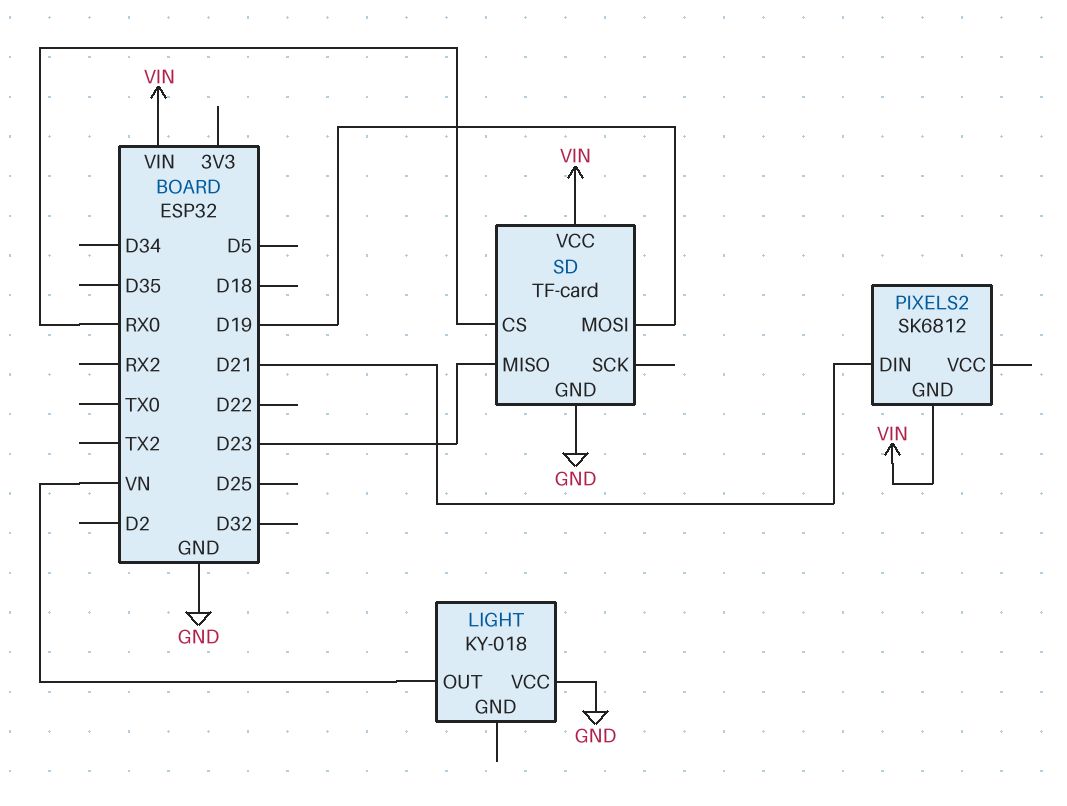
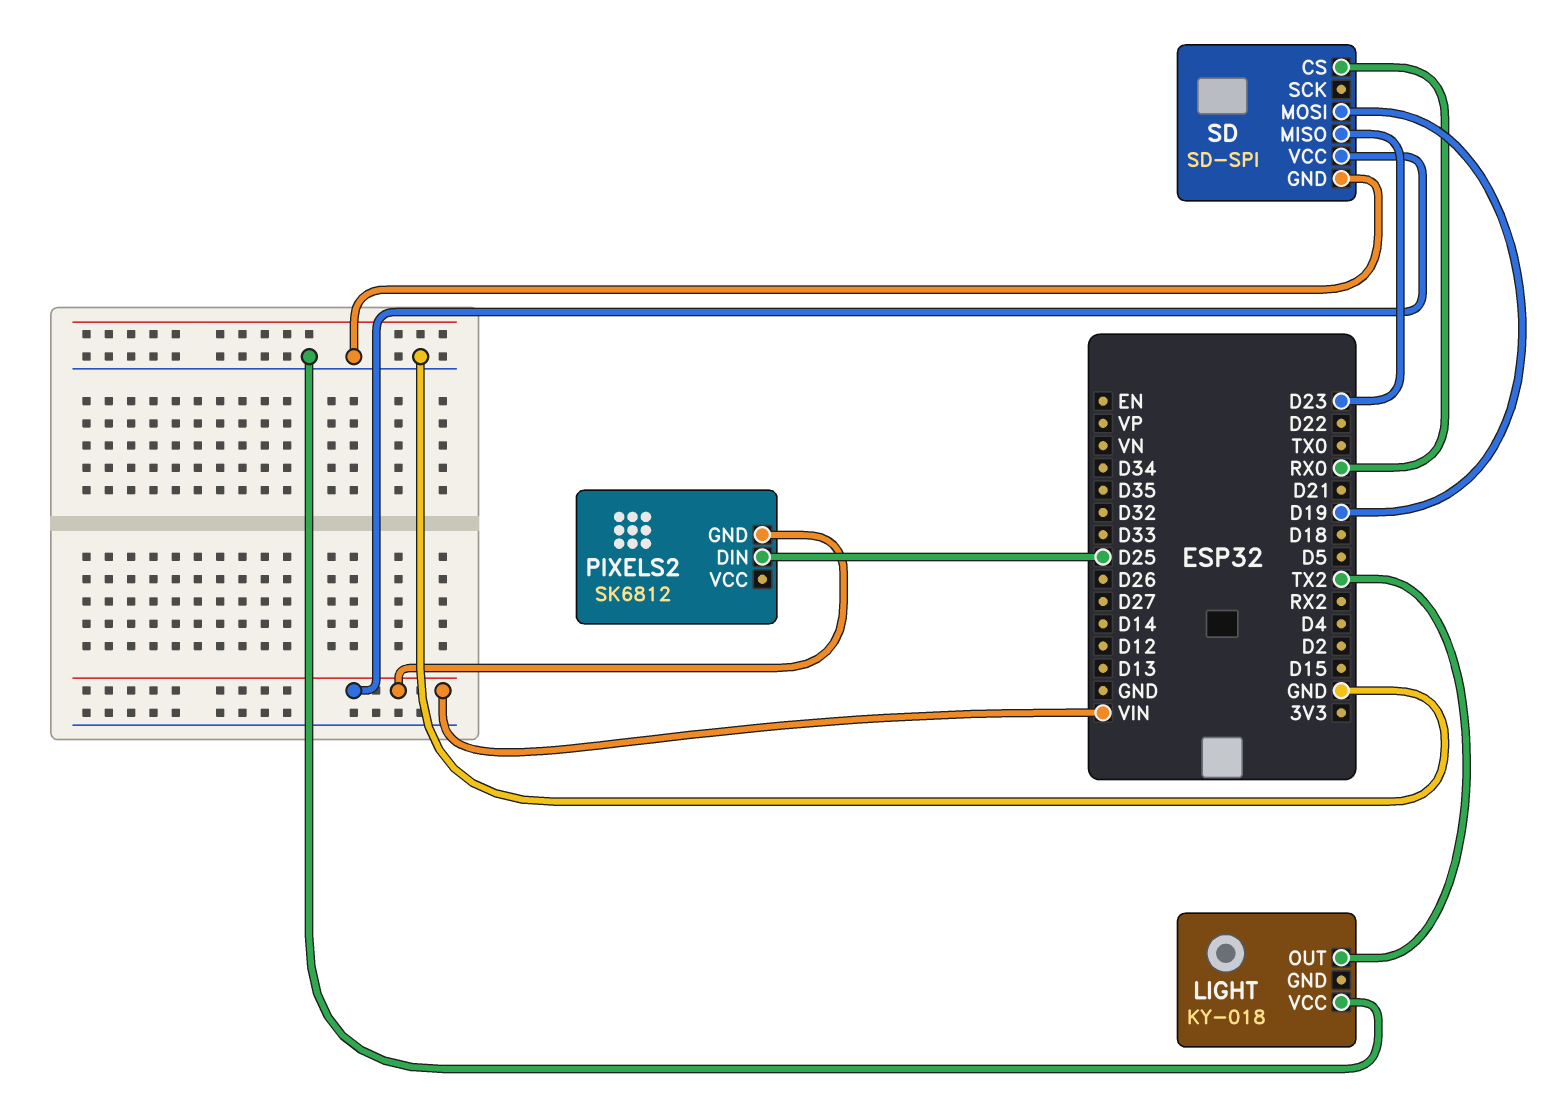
LIGHT pin OUT: VN -> TX2
PIXELS2 pin DIN: D21 -> D25
SD: TF-card -> SD-SPI

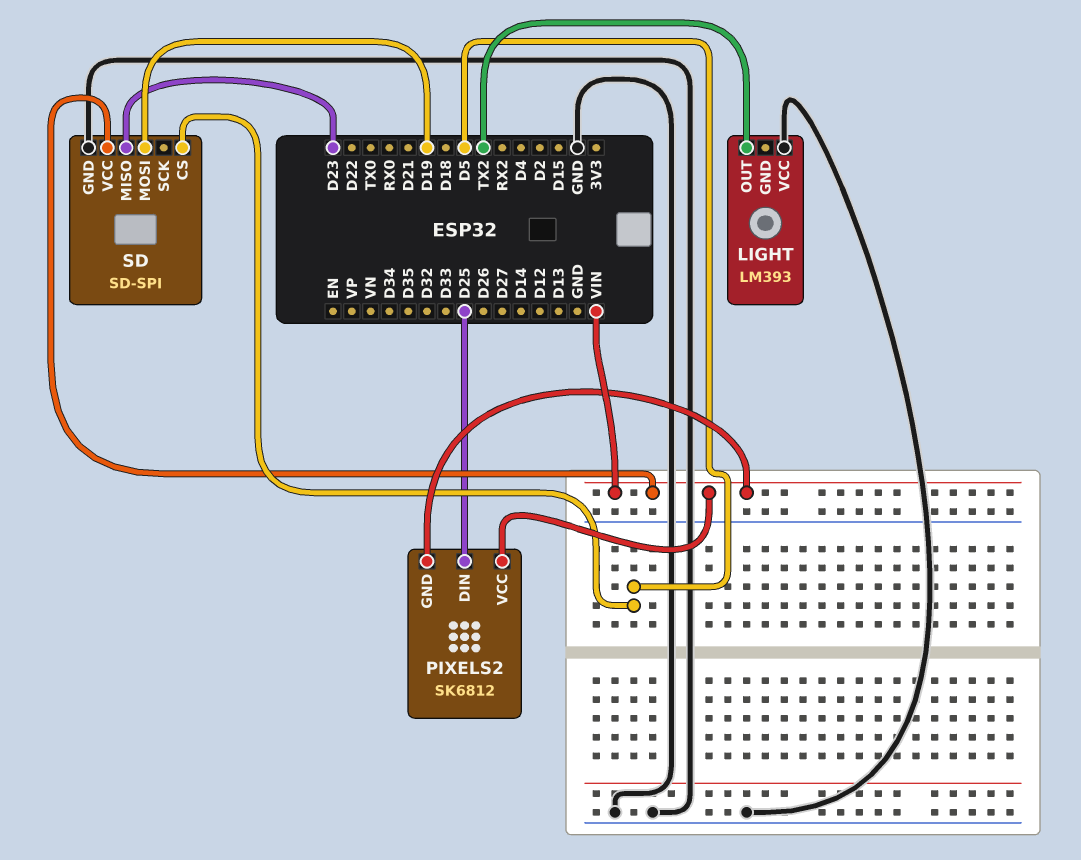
LIGHT: KY-018 -> LM393
PIXELS2 pin VCC: none -> VIN
SD pin CS: RX0 -> D5

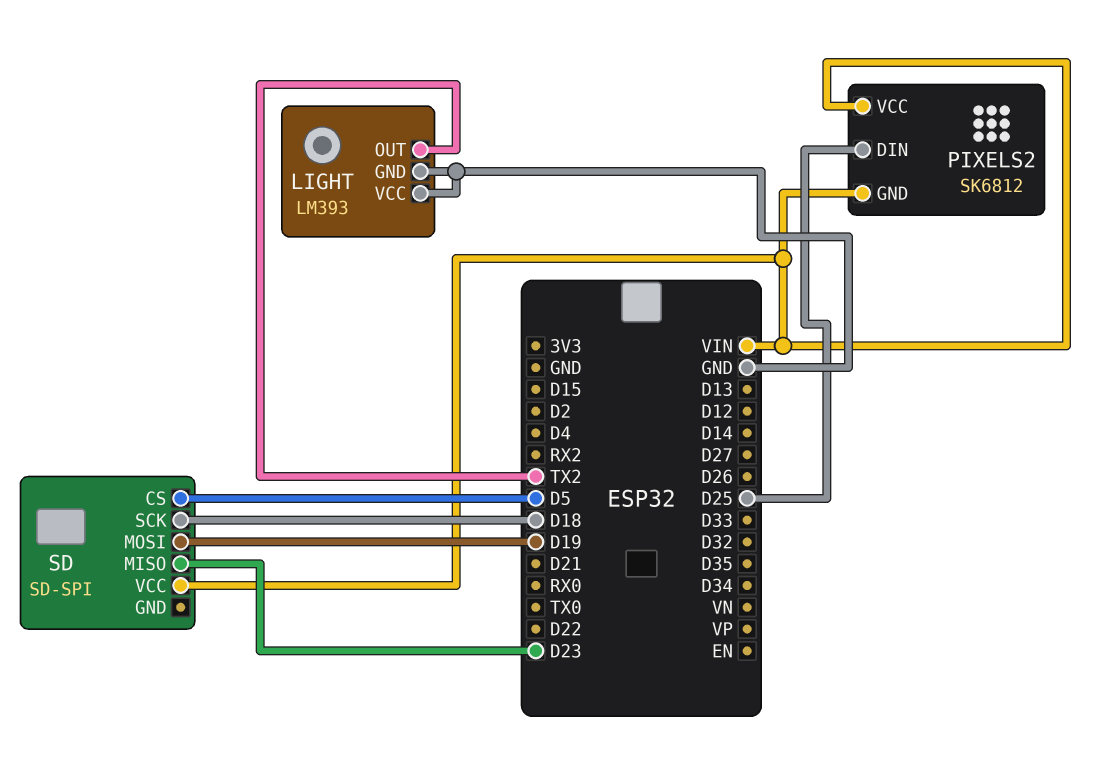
LIGHT pin GND: none -> GND
SD pin GND: GND -> none
SD pin SCK: none -> D18

